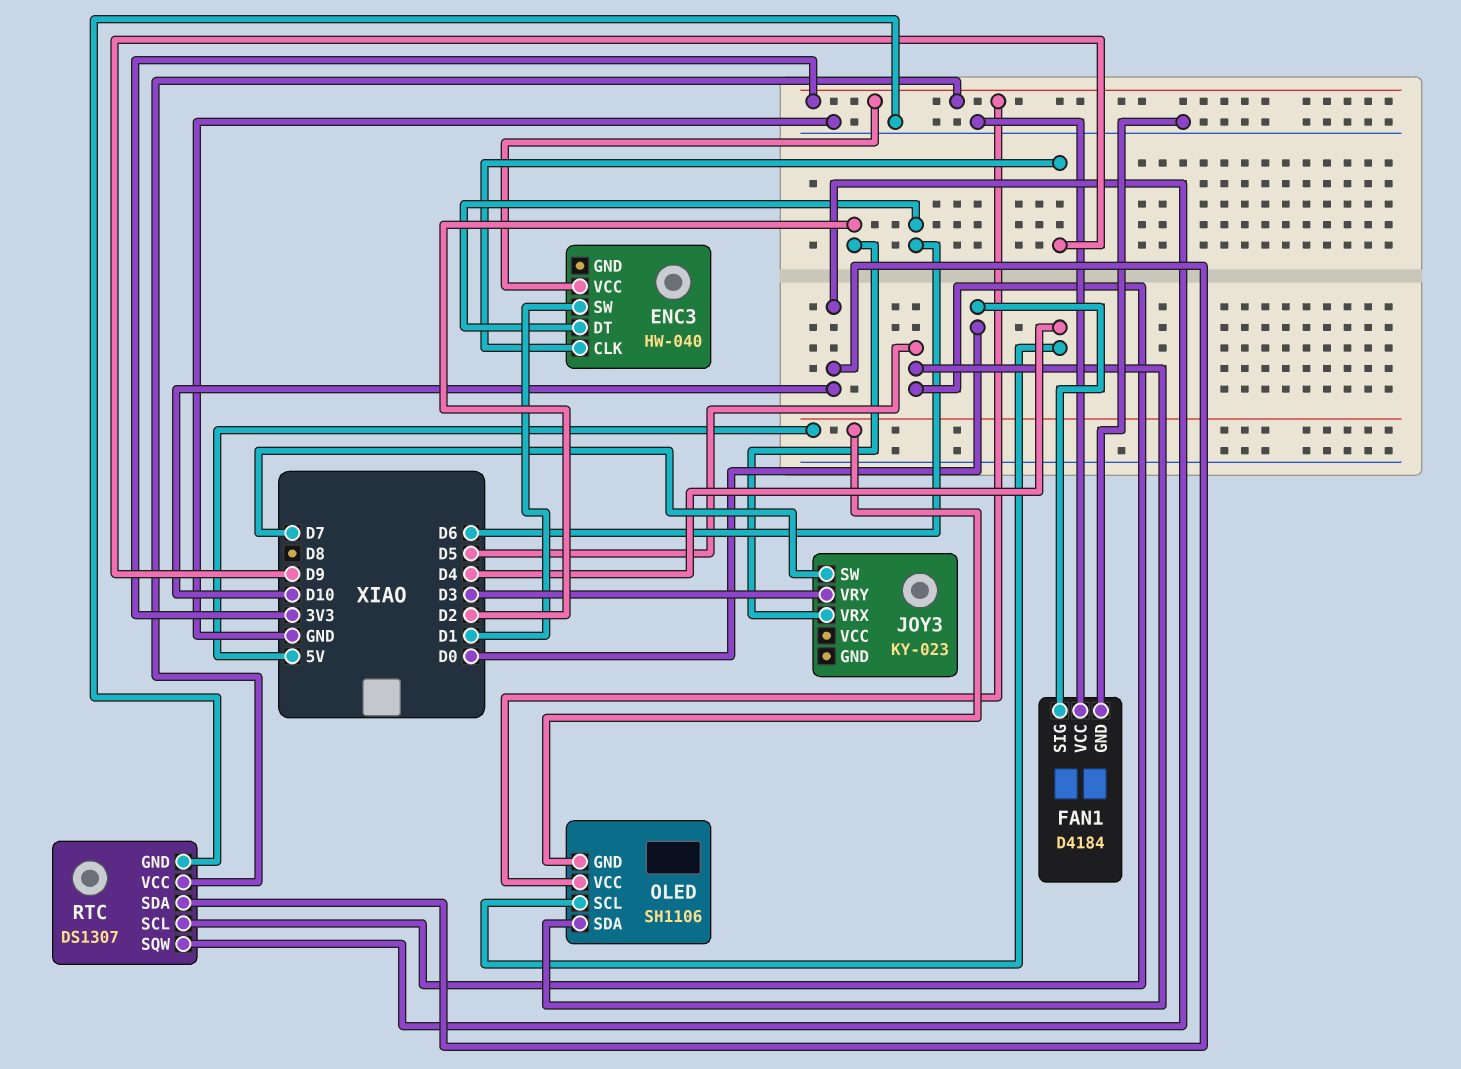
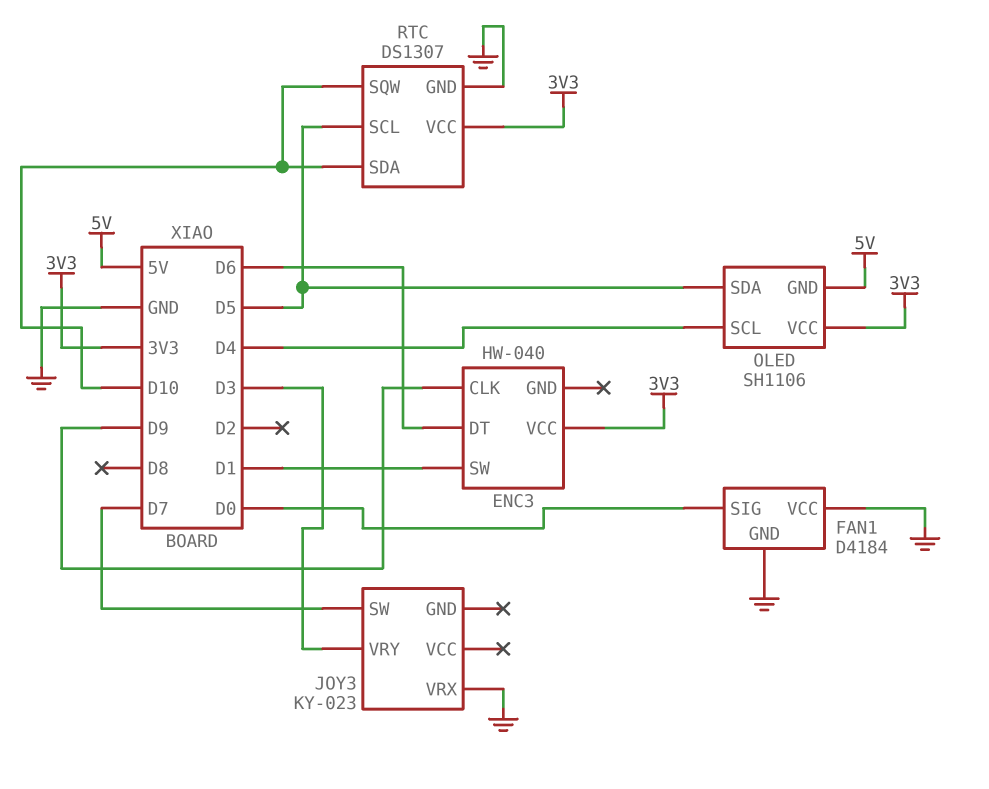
JOY3 pin VRX: D2 -> GND

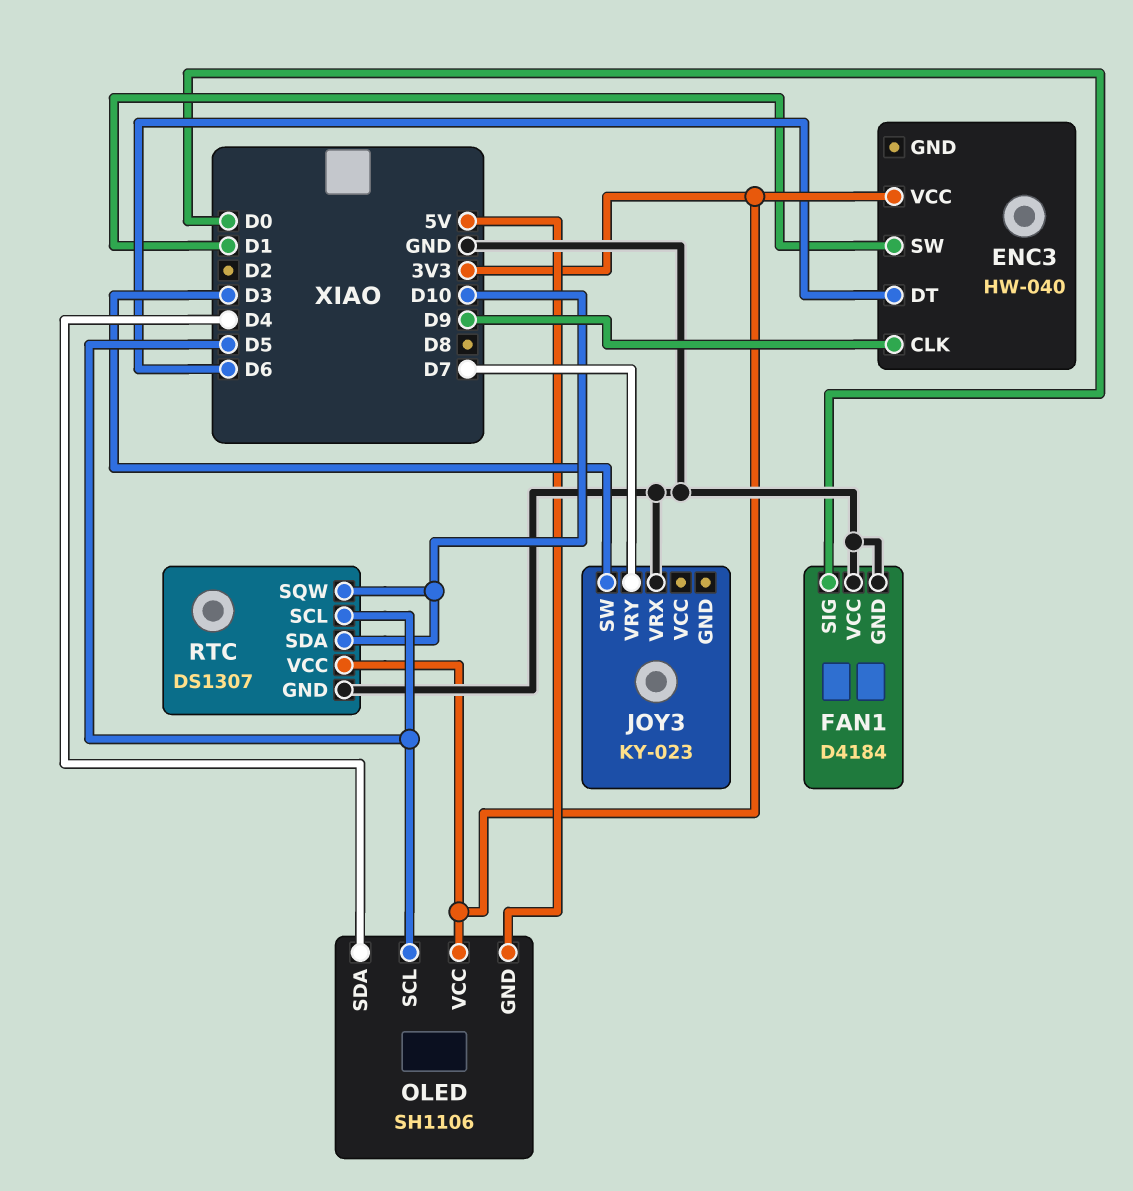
JOY3 pin SW: D7 -> D3
JOY3 pin VRY: D3 -> D7
OLED pin SCL: D4 -> D5
OLED pin SDA: D5 -> D4

